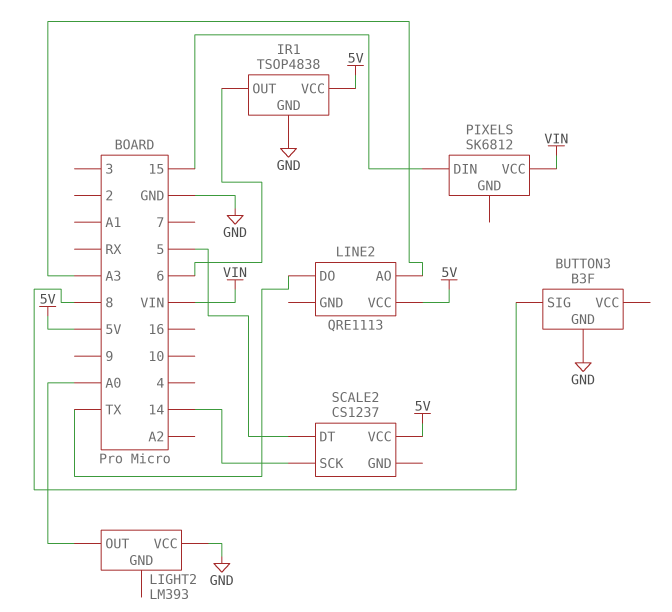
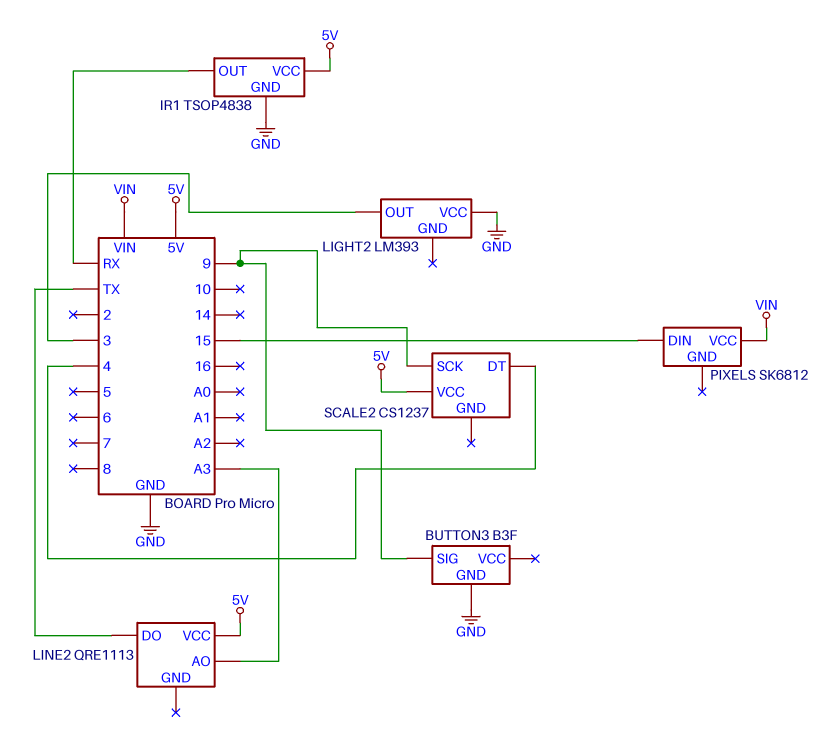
BUTTON3 pin SIG: 8 -> 9
IR1 pin OUT: 6 -> RX
LIGHT2 pin OUT: A0 -> 3
SCALE2 pin DT: 5 -> 4
SCALE2 pin SCK: 14 -> 9

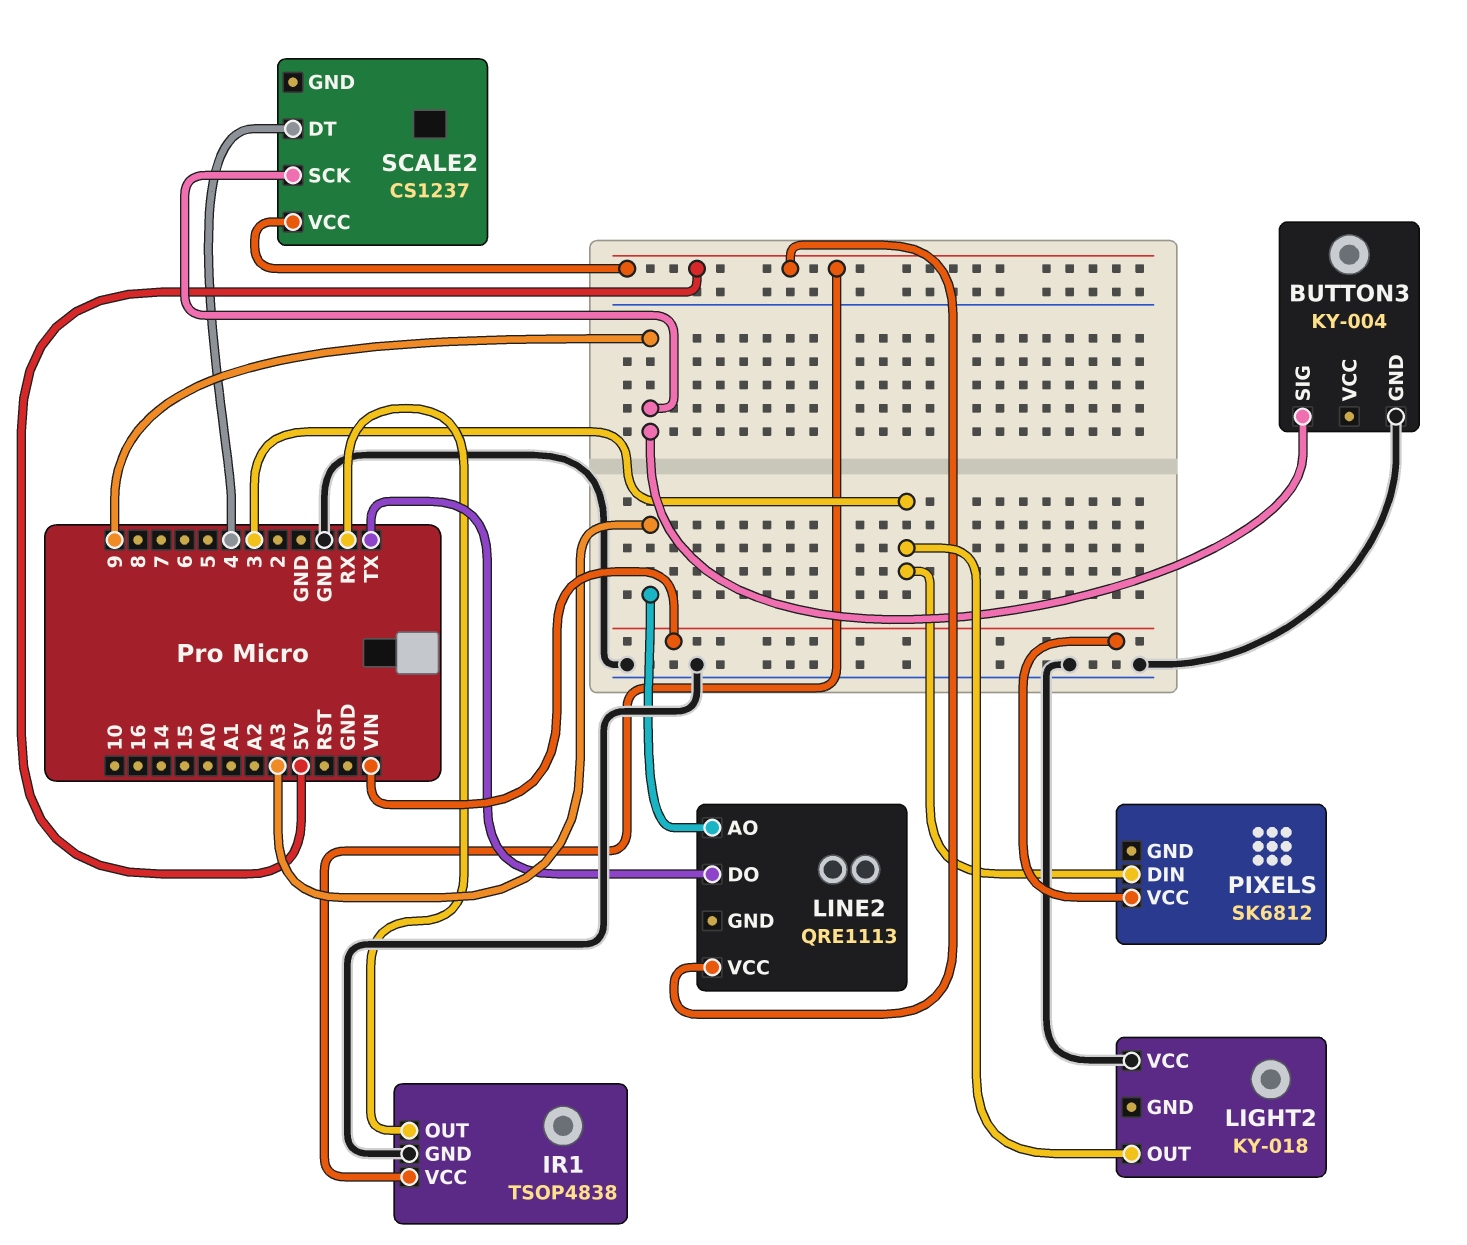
BUTTON3: B3F -> KY-004
LIGHT2: LM393 -> KY-018
PIXELS pin DIN: 15 -> 3

